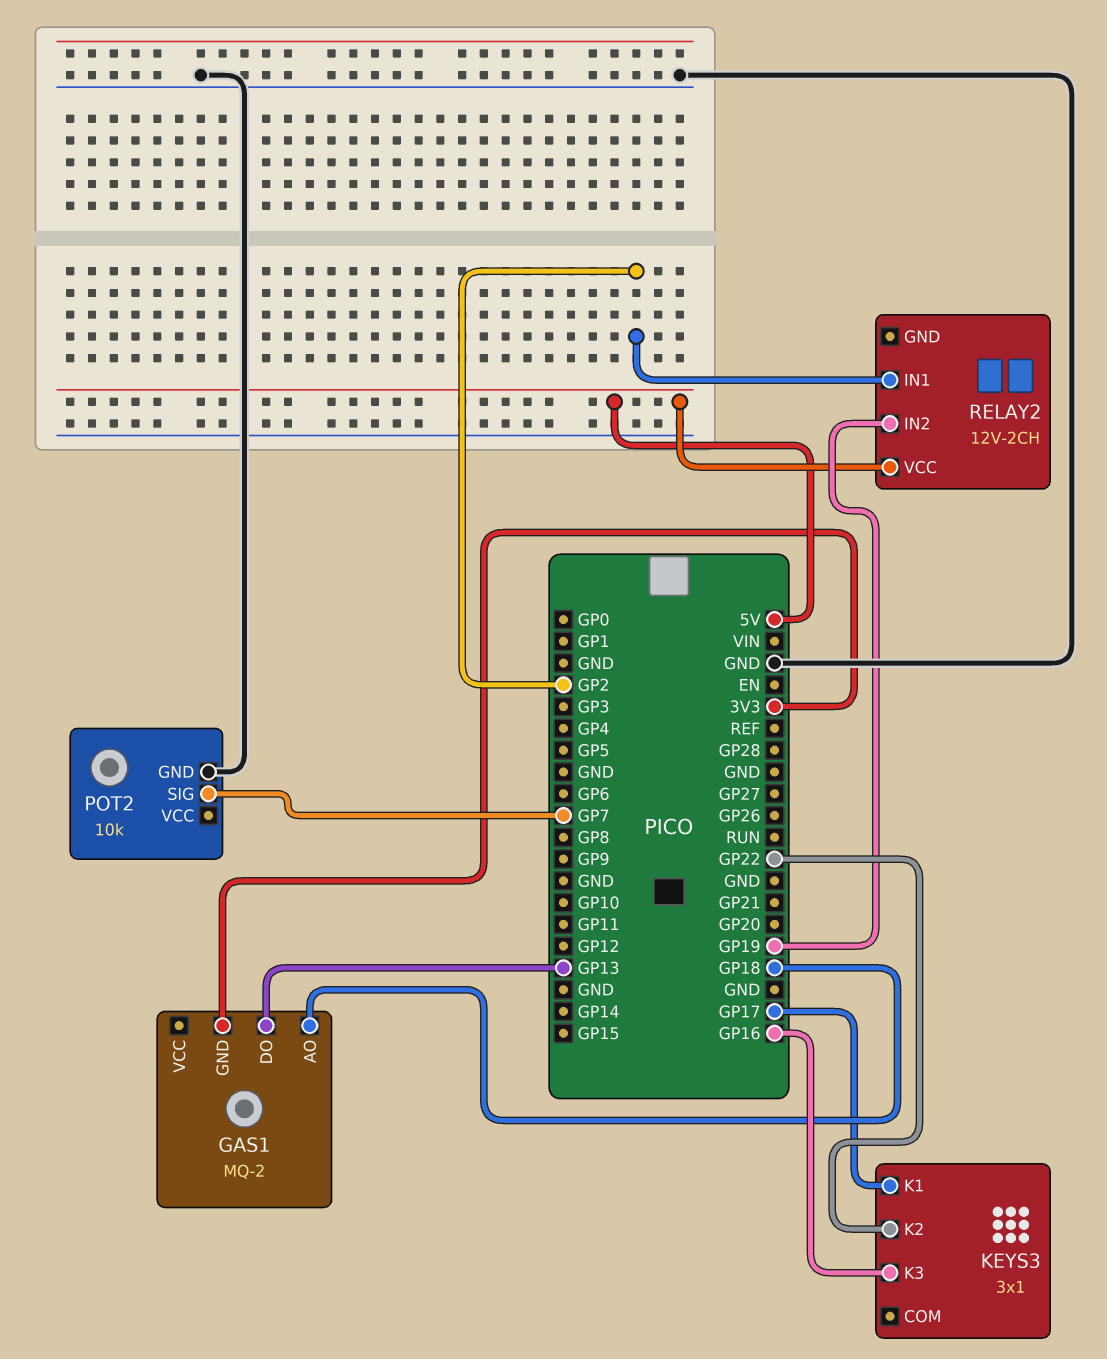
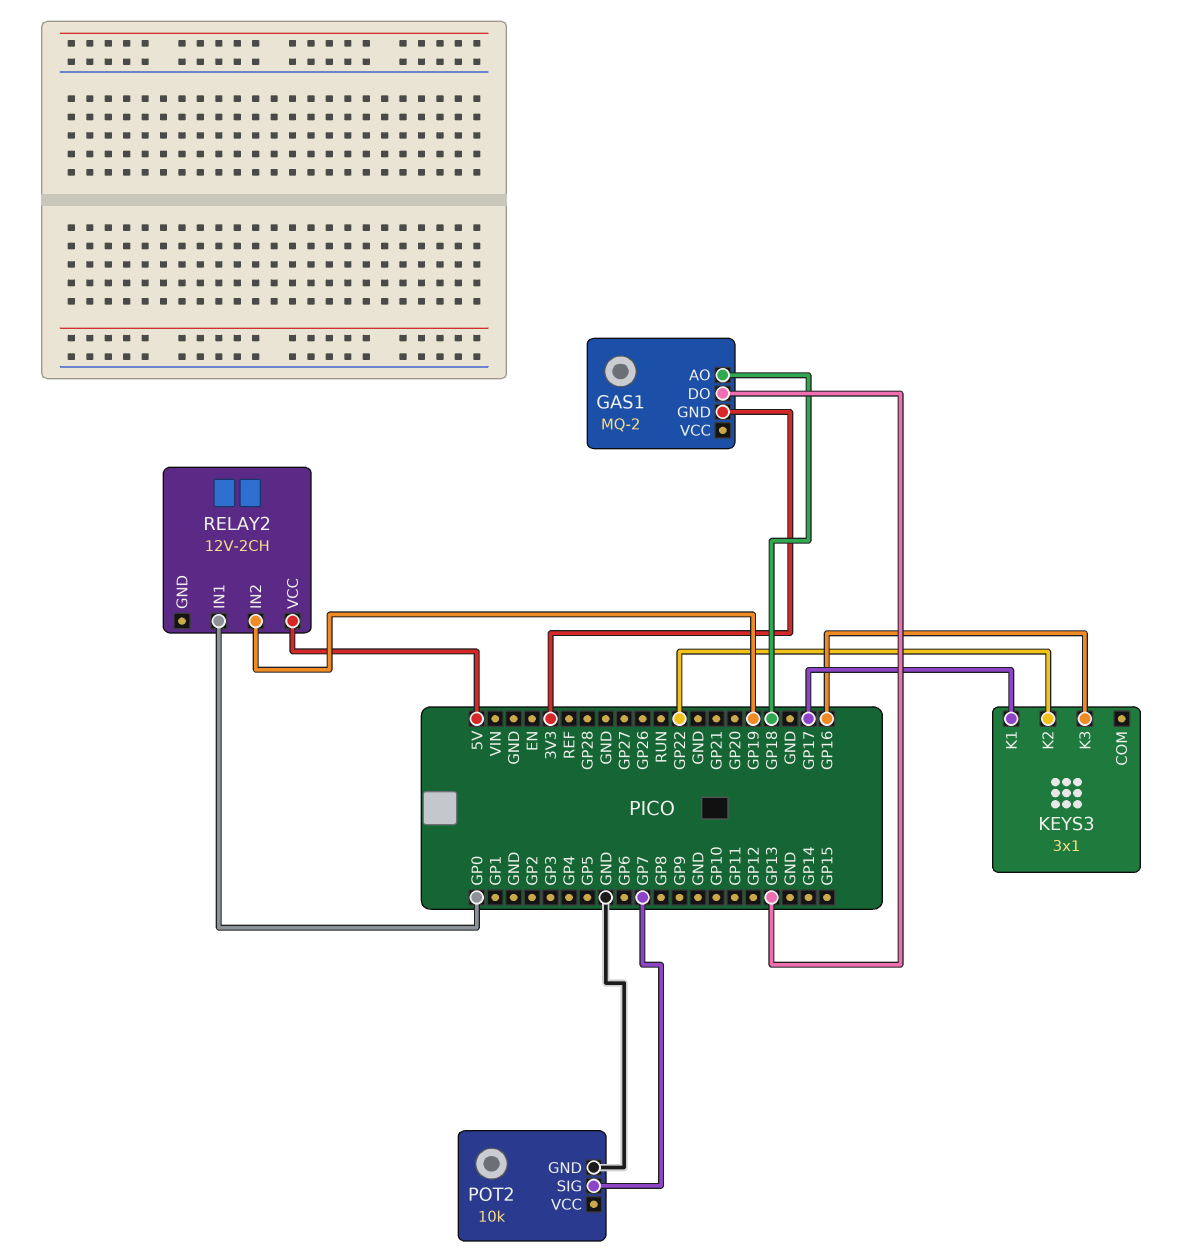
RELAY2 pin IN1: GP2 -> GP0

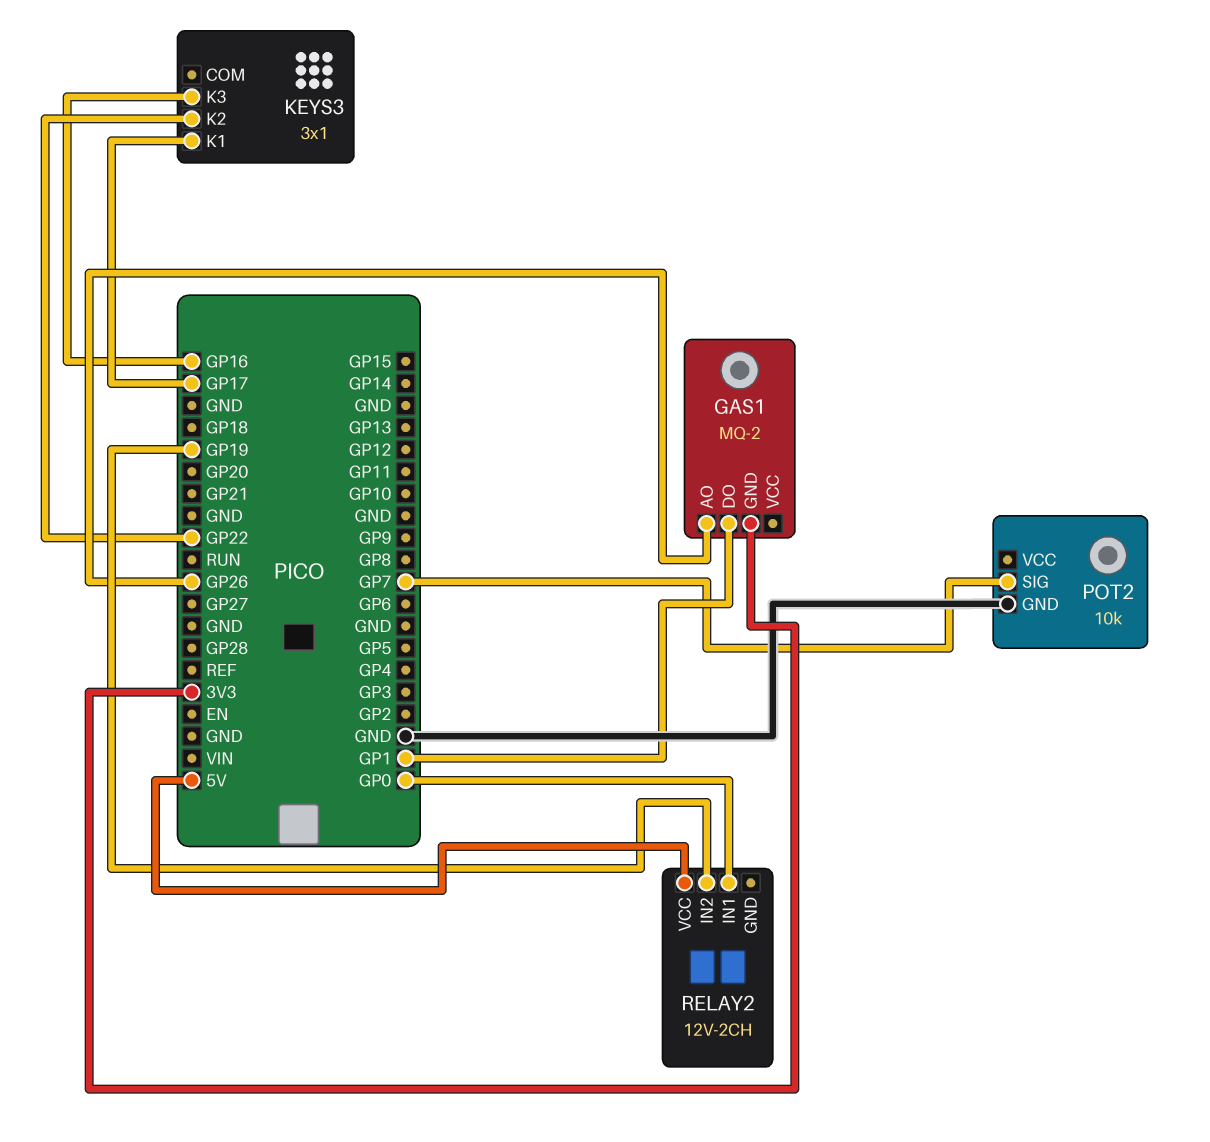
GAS1 pin AO: GP18 -> GP26
GAS1 pin DO: GP13 -> GP1

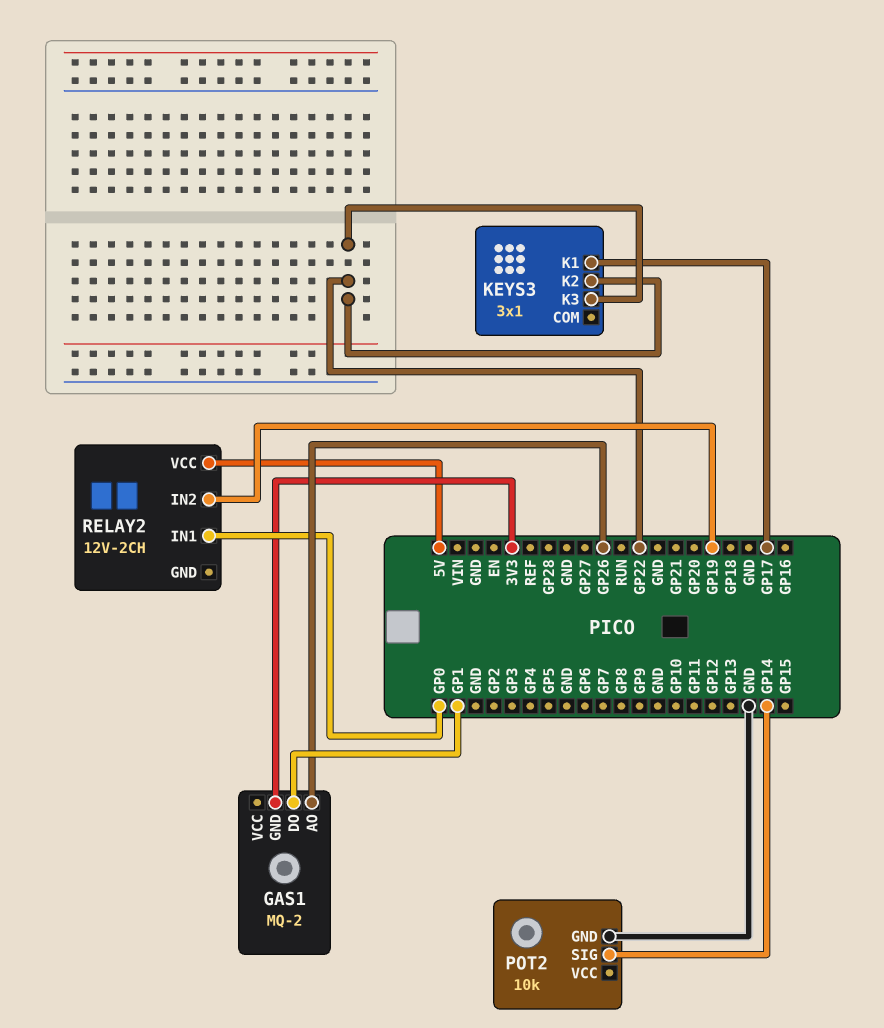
KEYS3 pin K3: GP16 -> GP22
POT2 pin SIG: GP7 -> GP14

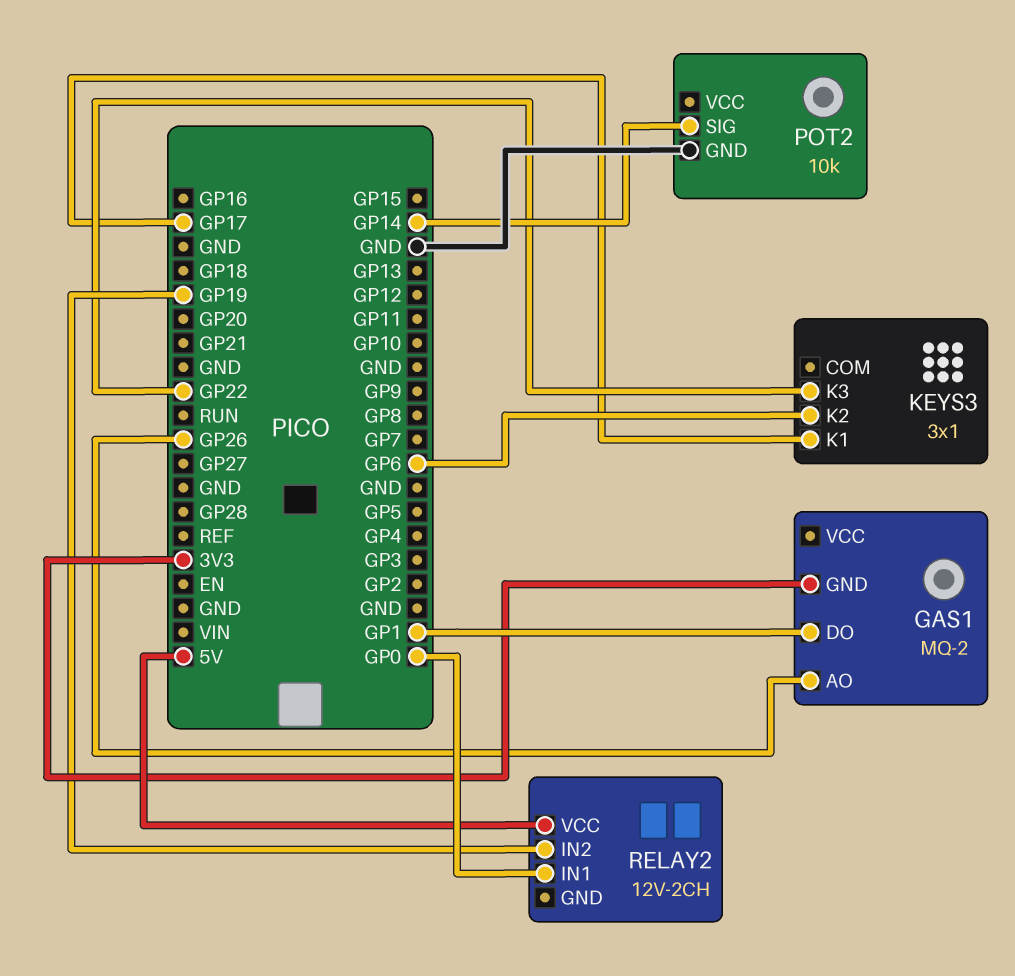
KEYS3 pin K2: GP22 -> GP6

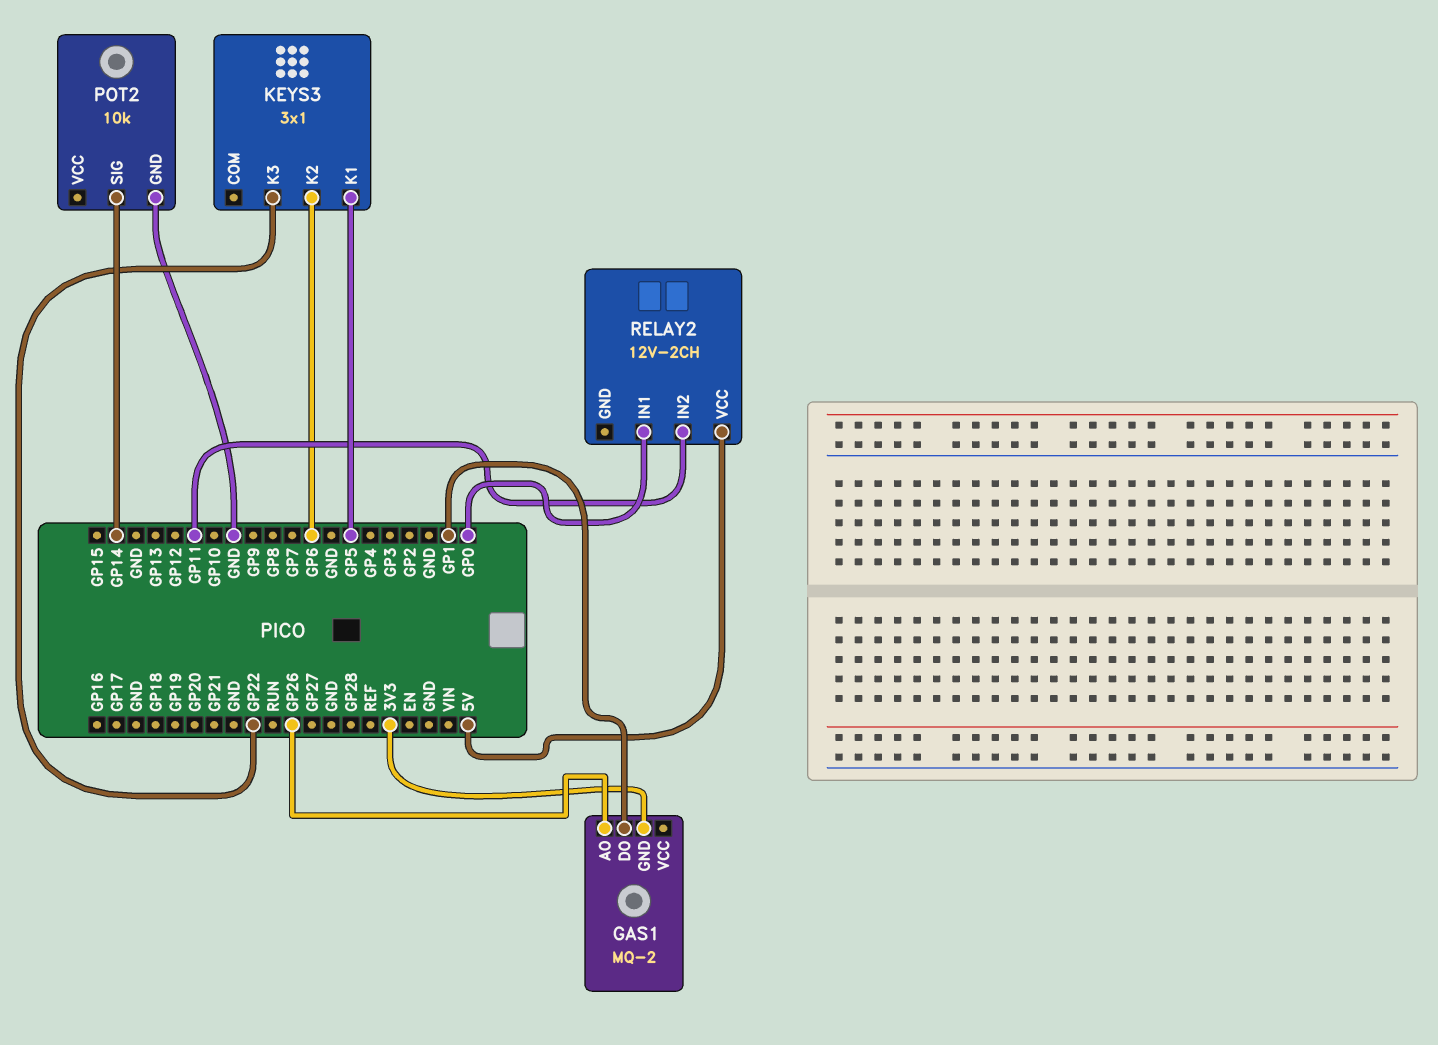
KEYS3 pin K1: GP17 -> GP5
RELAY2 pin IN2: GP19 -> GP11

